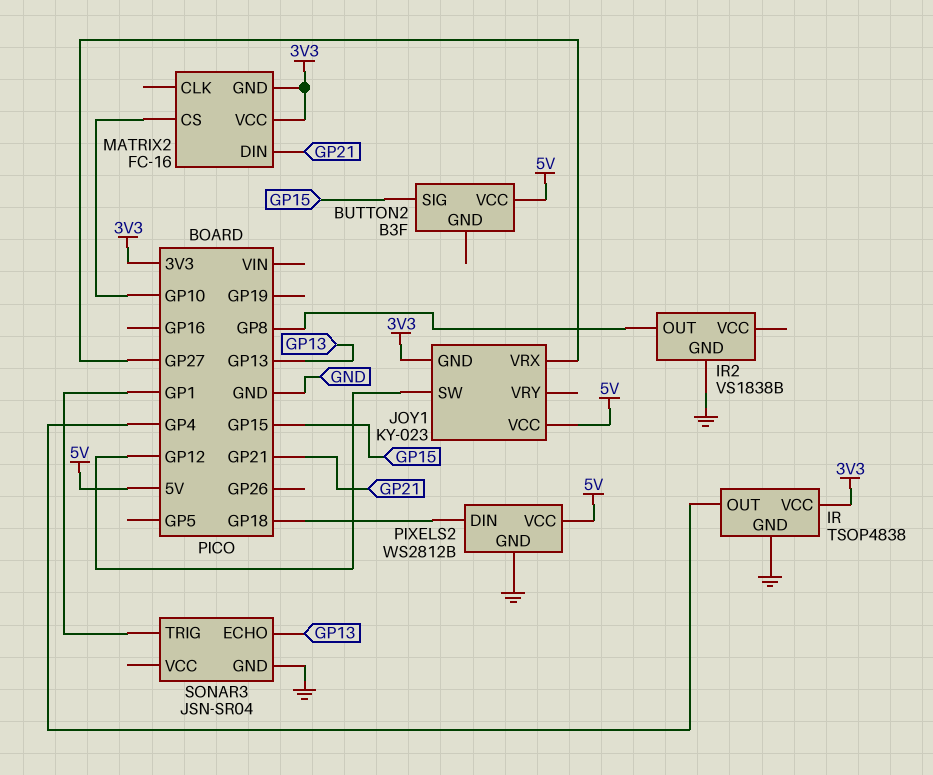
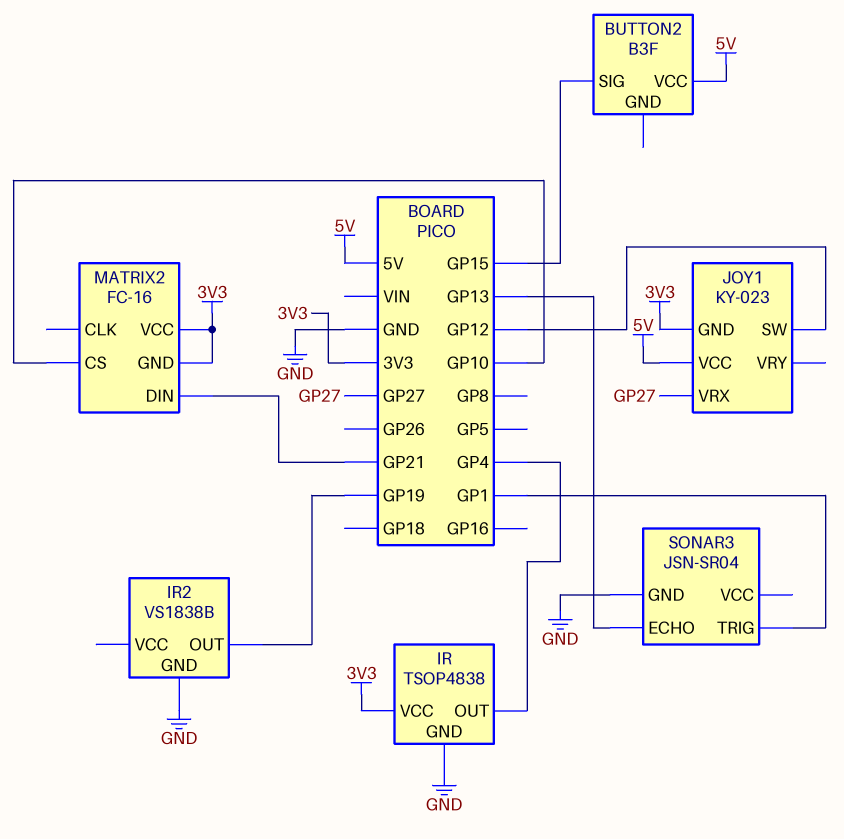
IR2 pin OUT: GP8 -> GP19
PIXELS2: WS2812B -> none
PIXELS2 pin DIN: GP18 -> none
PIXELS2 pin GND: GND -> none
PIXELS2 pin VCC: 5V -> none

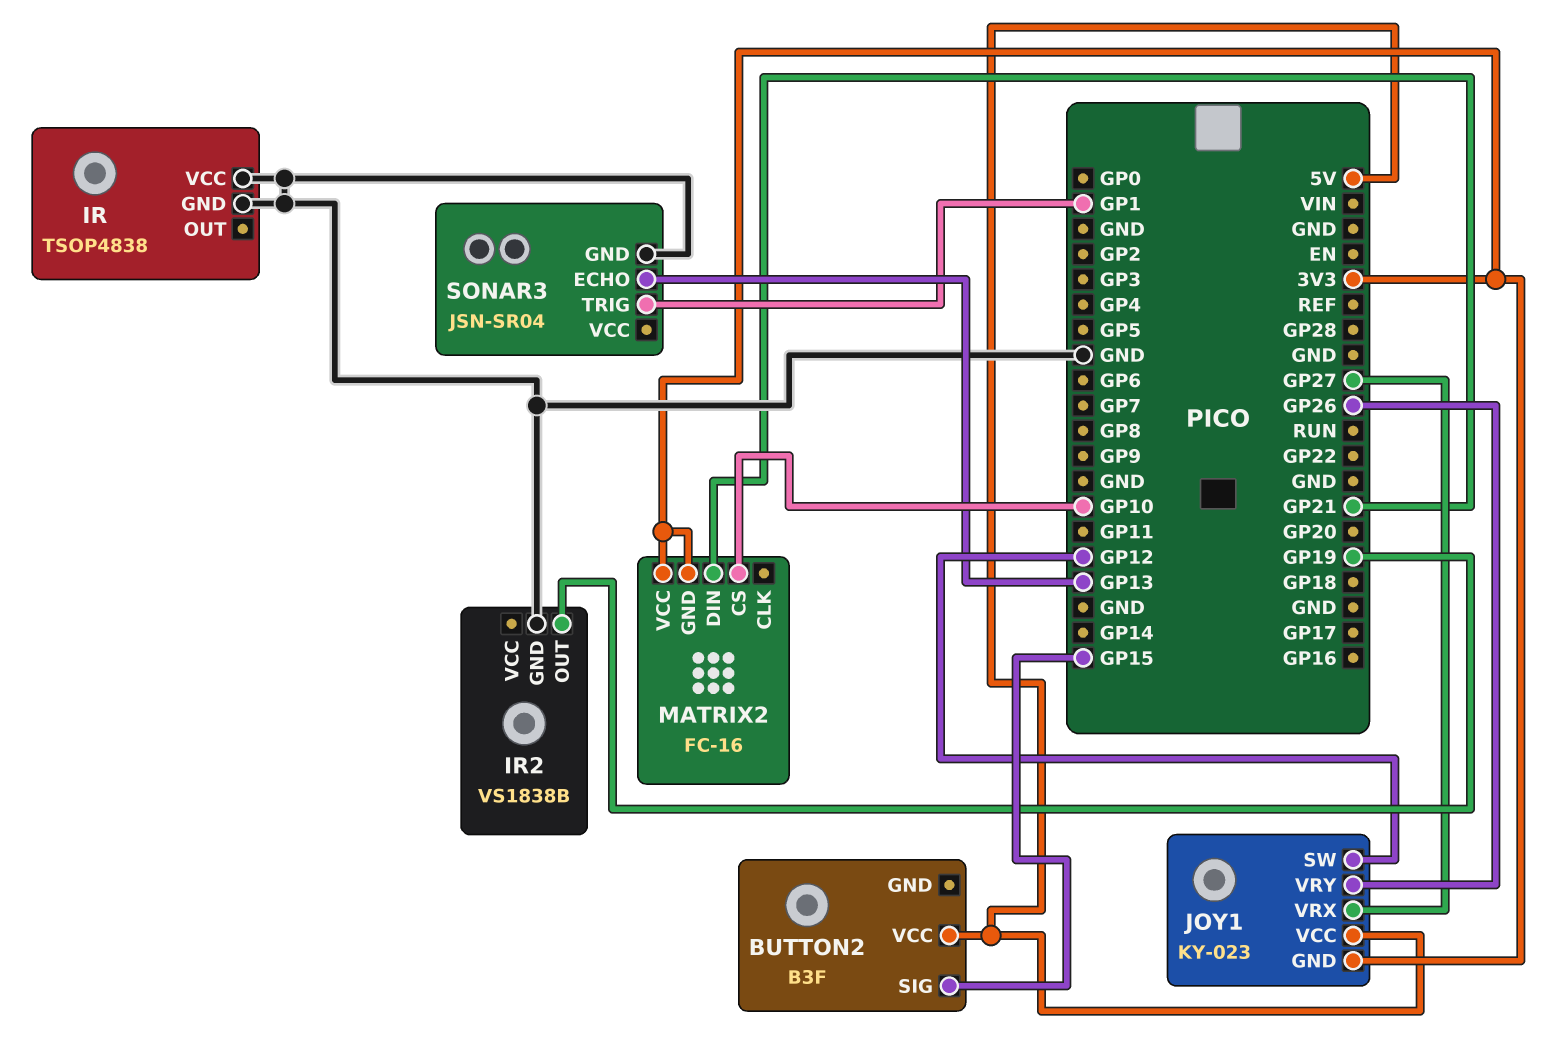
IR pin OUT: GP4 -> none
IR pin VCC: 3V3 -> GND
JOY1 pin VRY: none -> GP26

